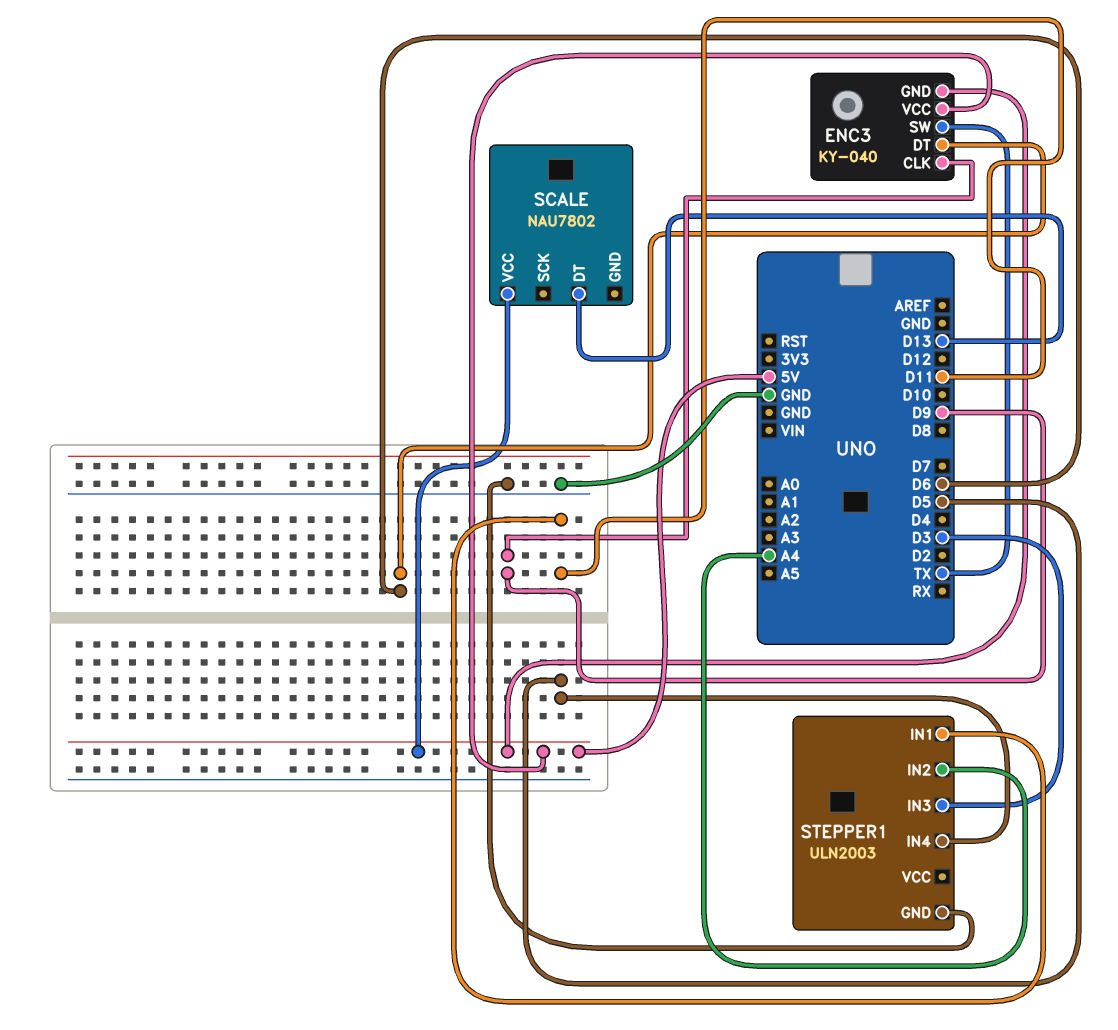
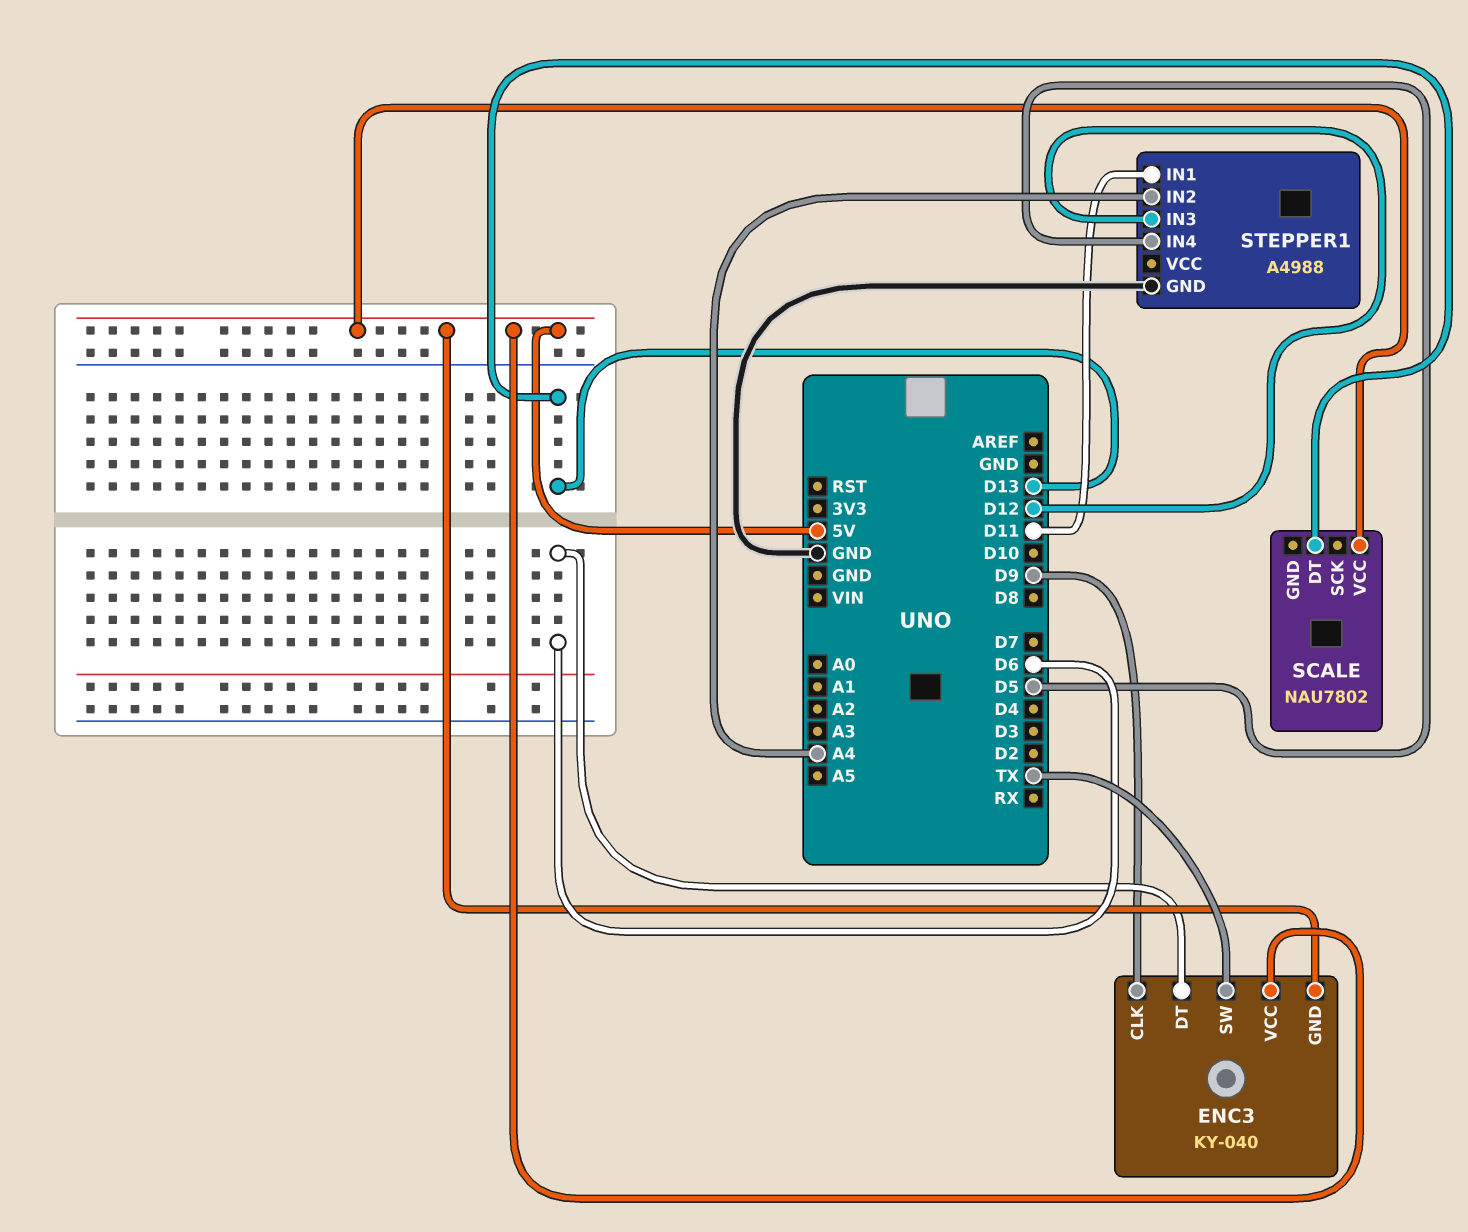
STEPPER1: ULN2003 -> A4988
STEPPER1 pin IN3: D3 -> D12

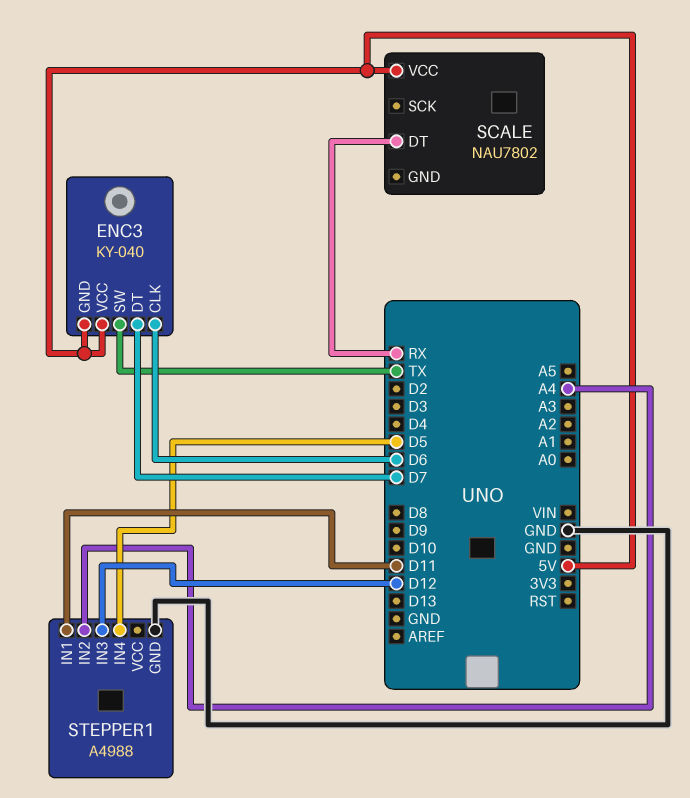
ENC3 pin CLK: D9 -> D6
ENC3 pin DT: D6 -> D7
SCALE pin DT: D13 -> RX

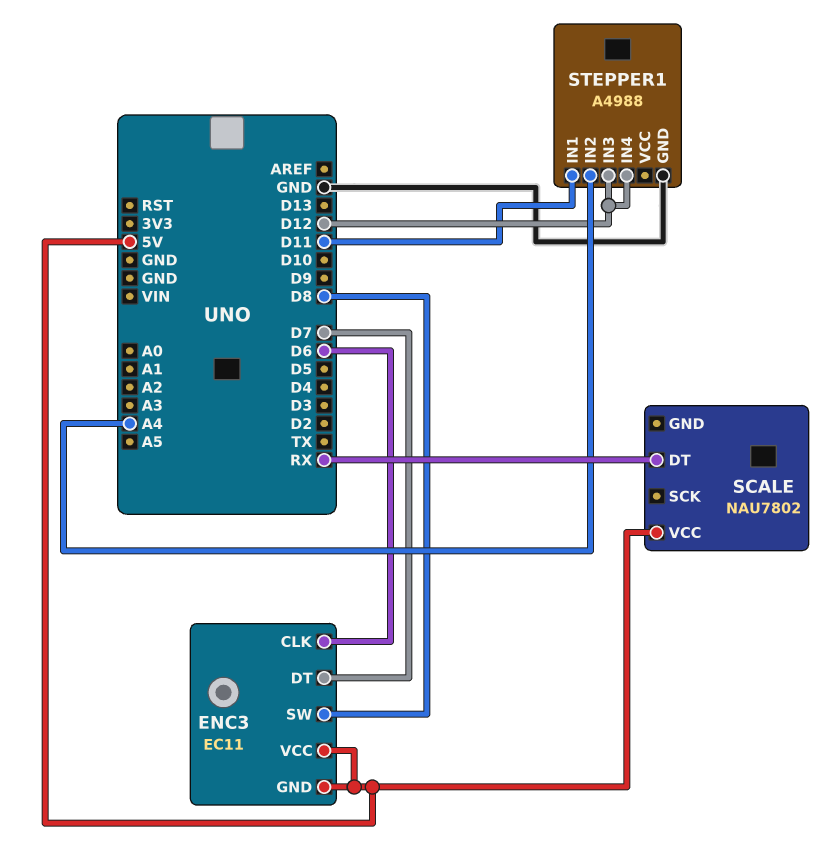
ENC3: KY-040 -> EC11
ENC3 pin SW: TX -> D8
STEPPER1 pin IN4: D5 -> D12

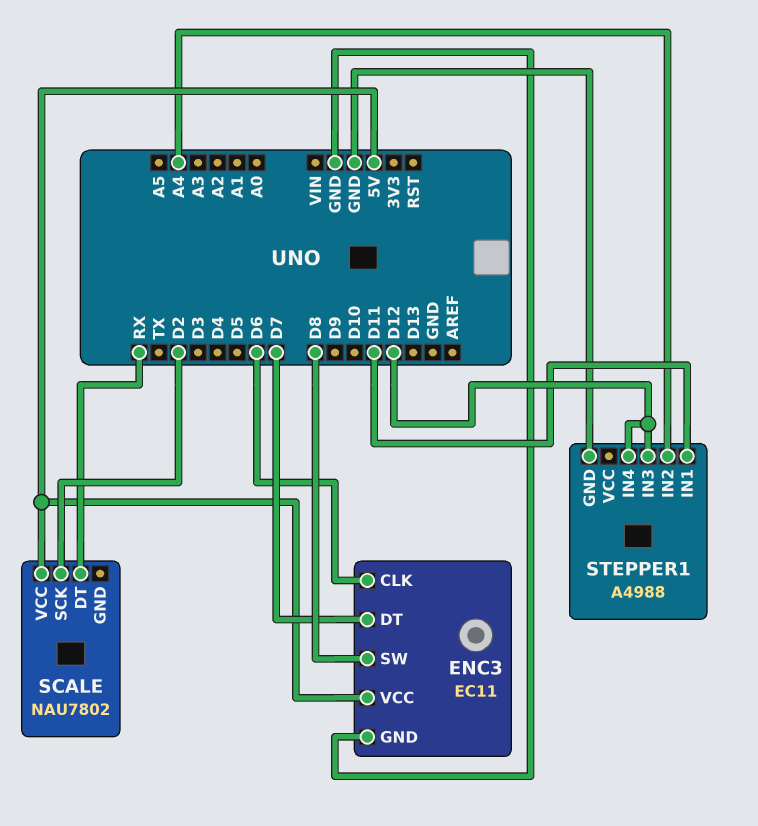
ENC3 pin GND: 5V -> GND
SCALE pin SCK: none -> D2

